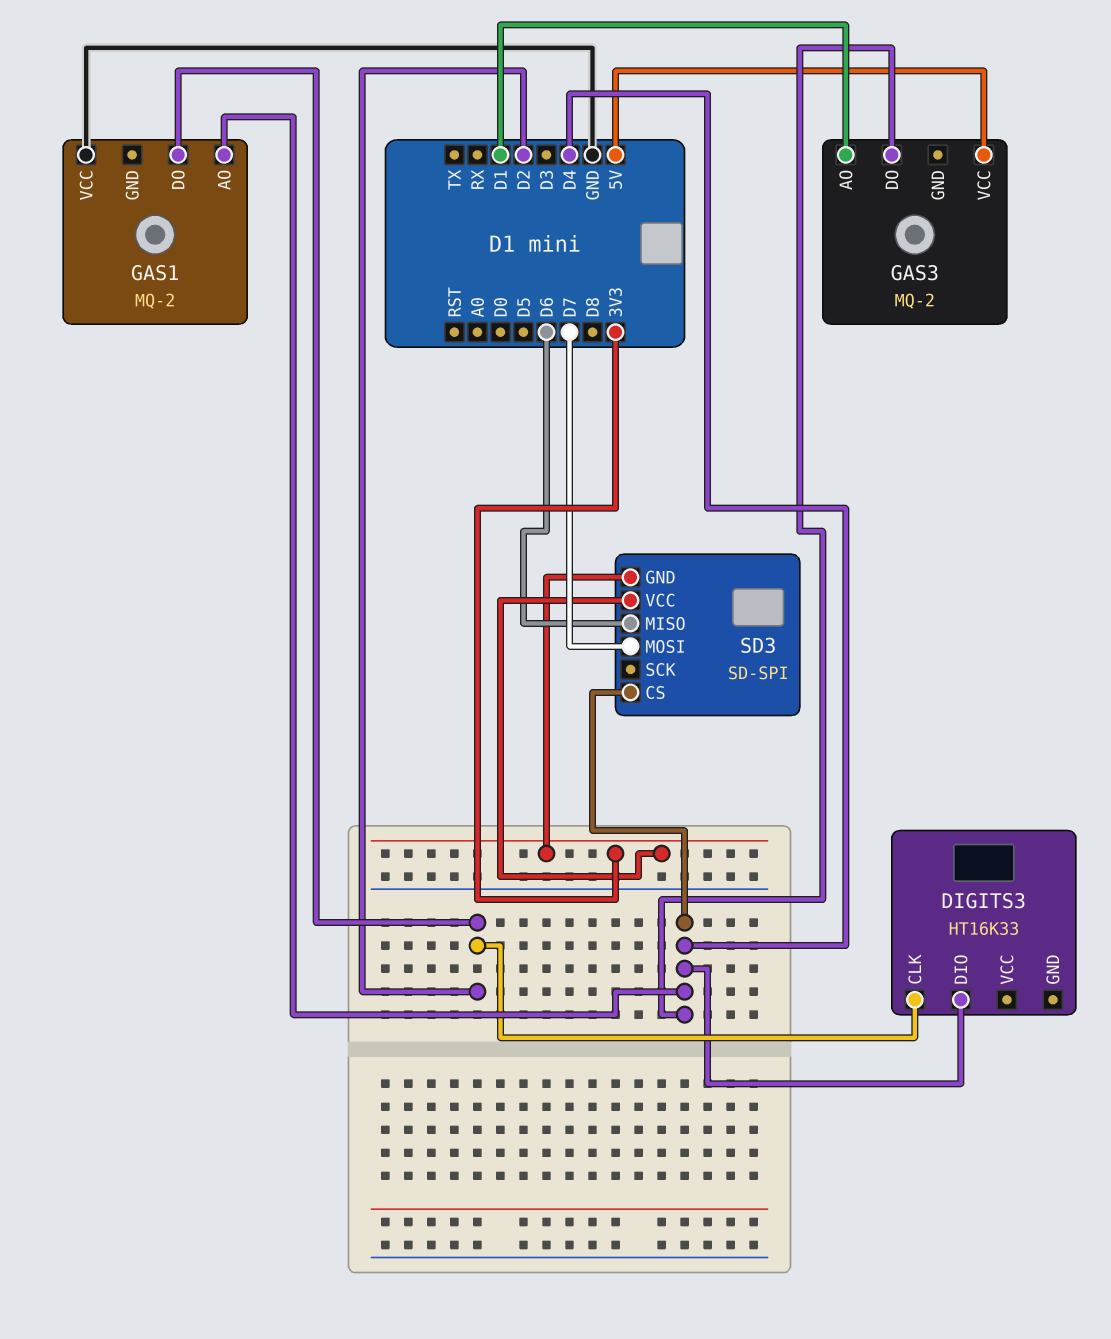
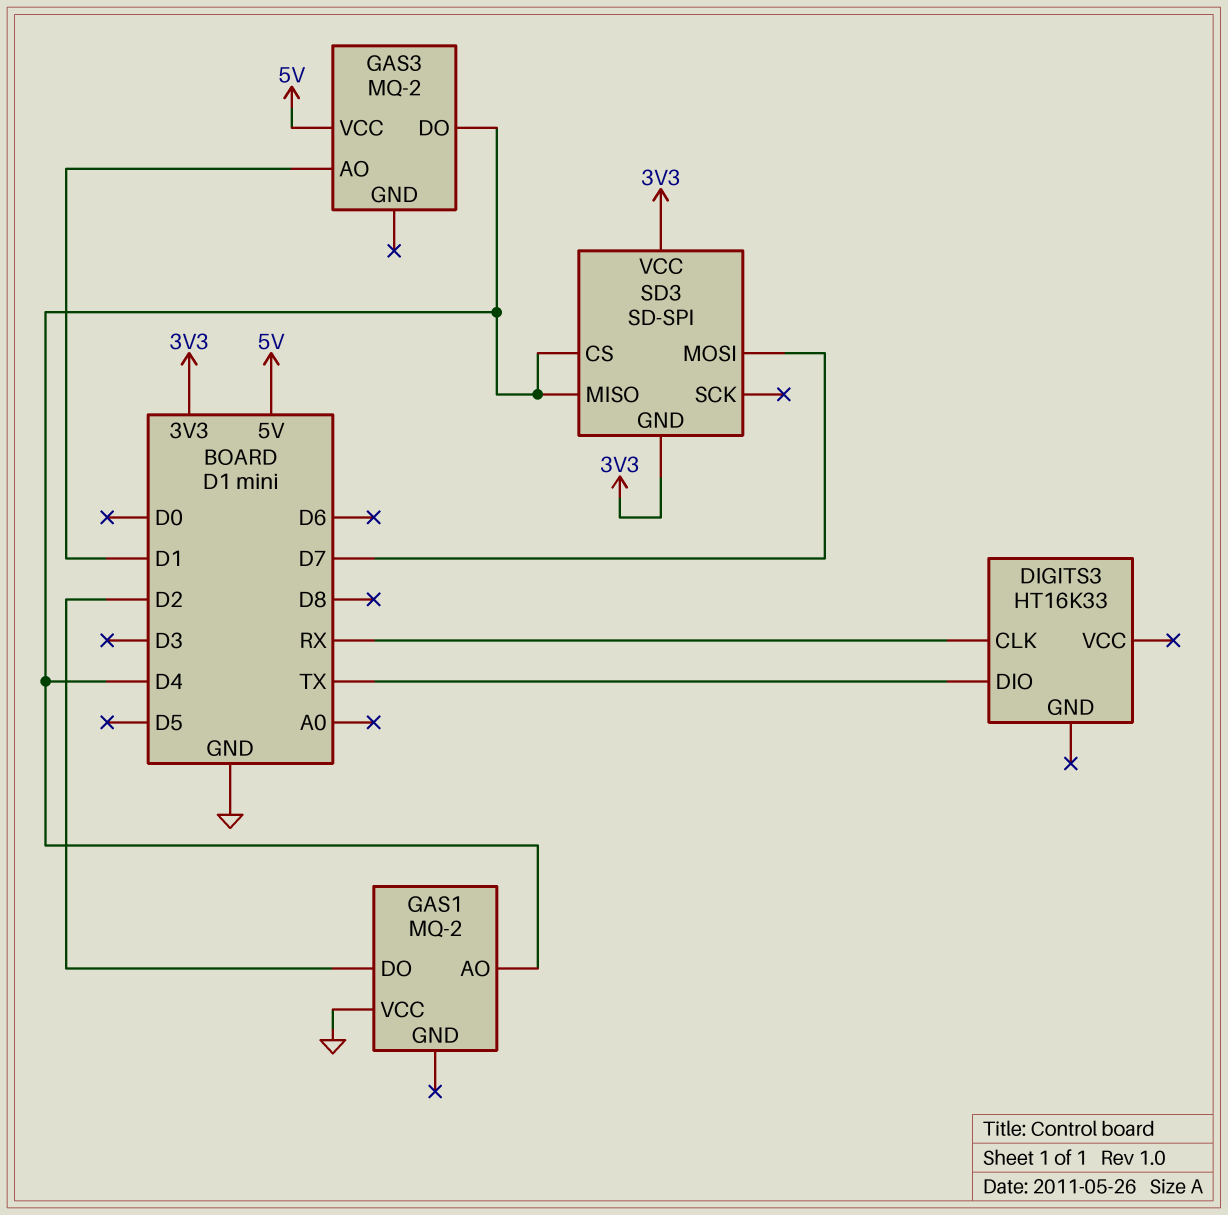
DIGITS3 pin CLK: D2 -> RX
DIGITS3 pin DIO: D4 -> TX
SD3 pin MISO: D6 -> D4

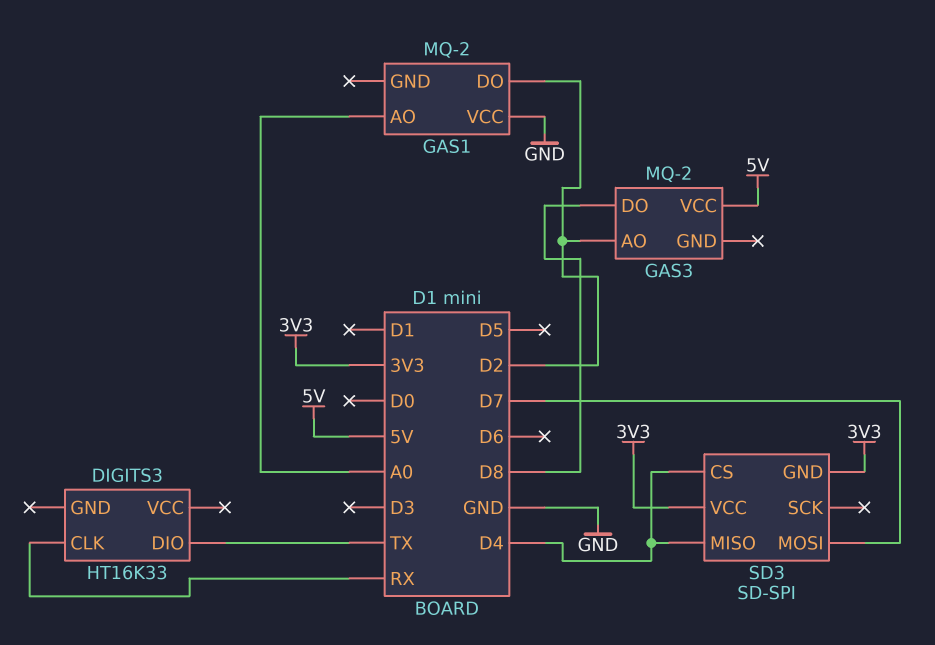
GAS1 pin AO: D4 -> A0
GAS3 pin AO: D1 -> D2
GAS3 pin DO: D4 -> D8

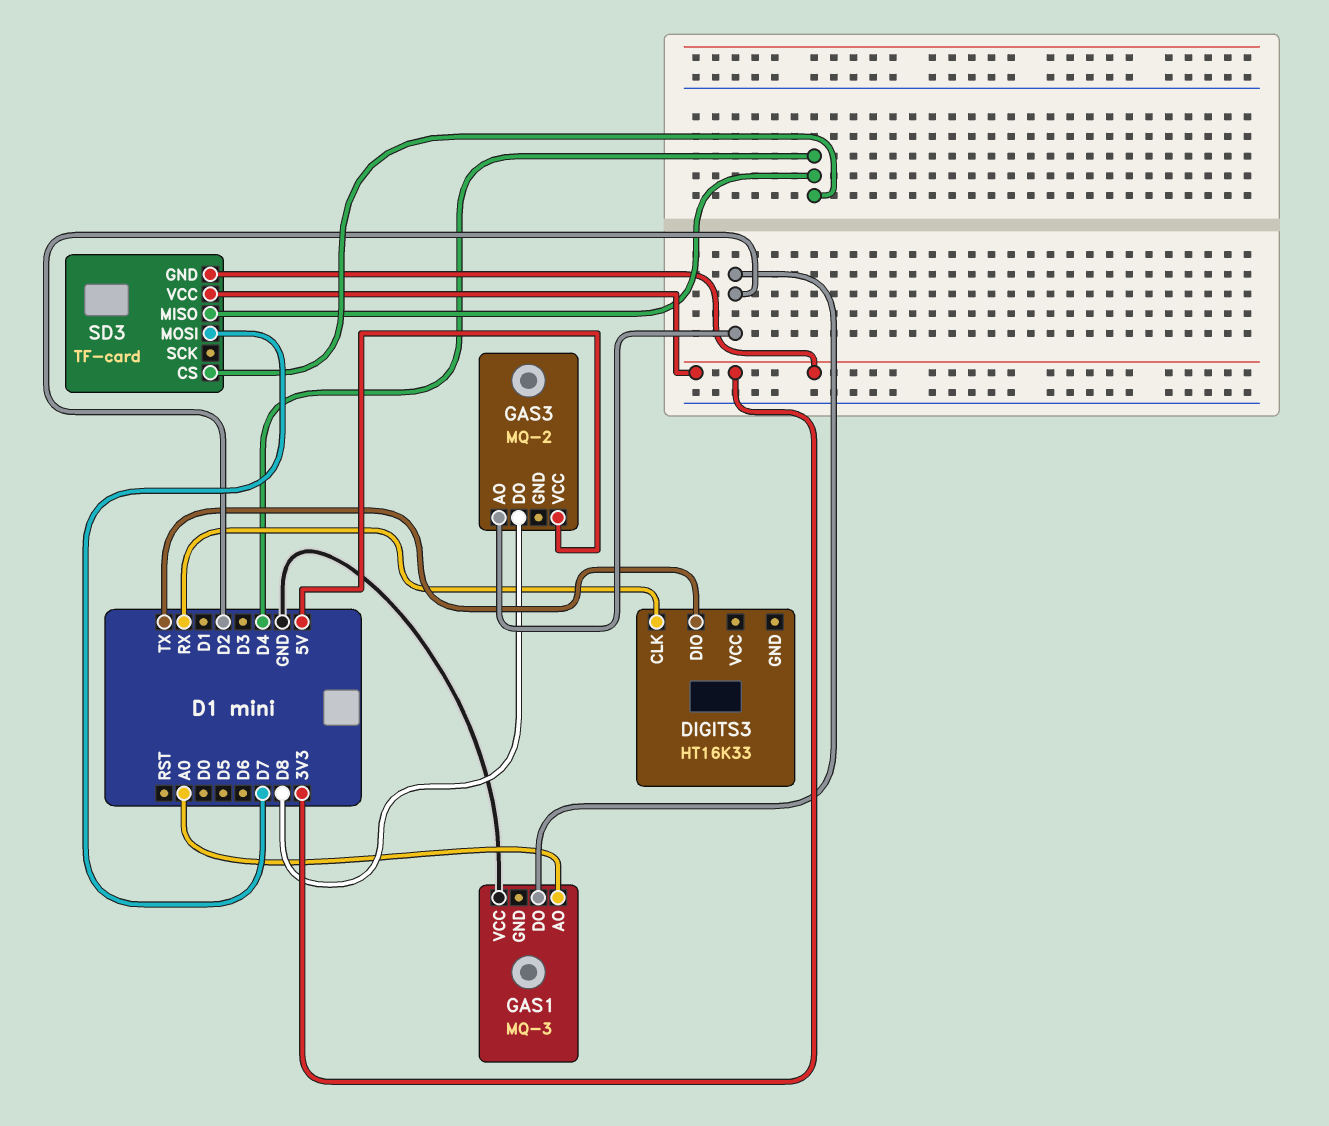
GAS1: MQ-2 -> MQ-3
SD3: SD-SPI -> TF-card

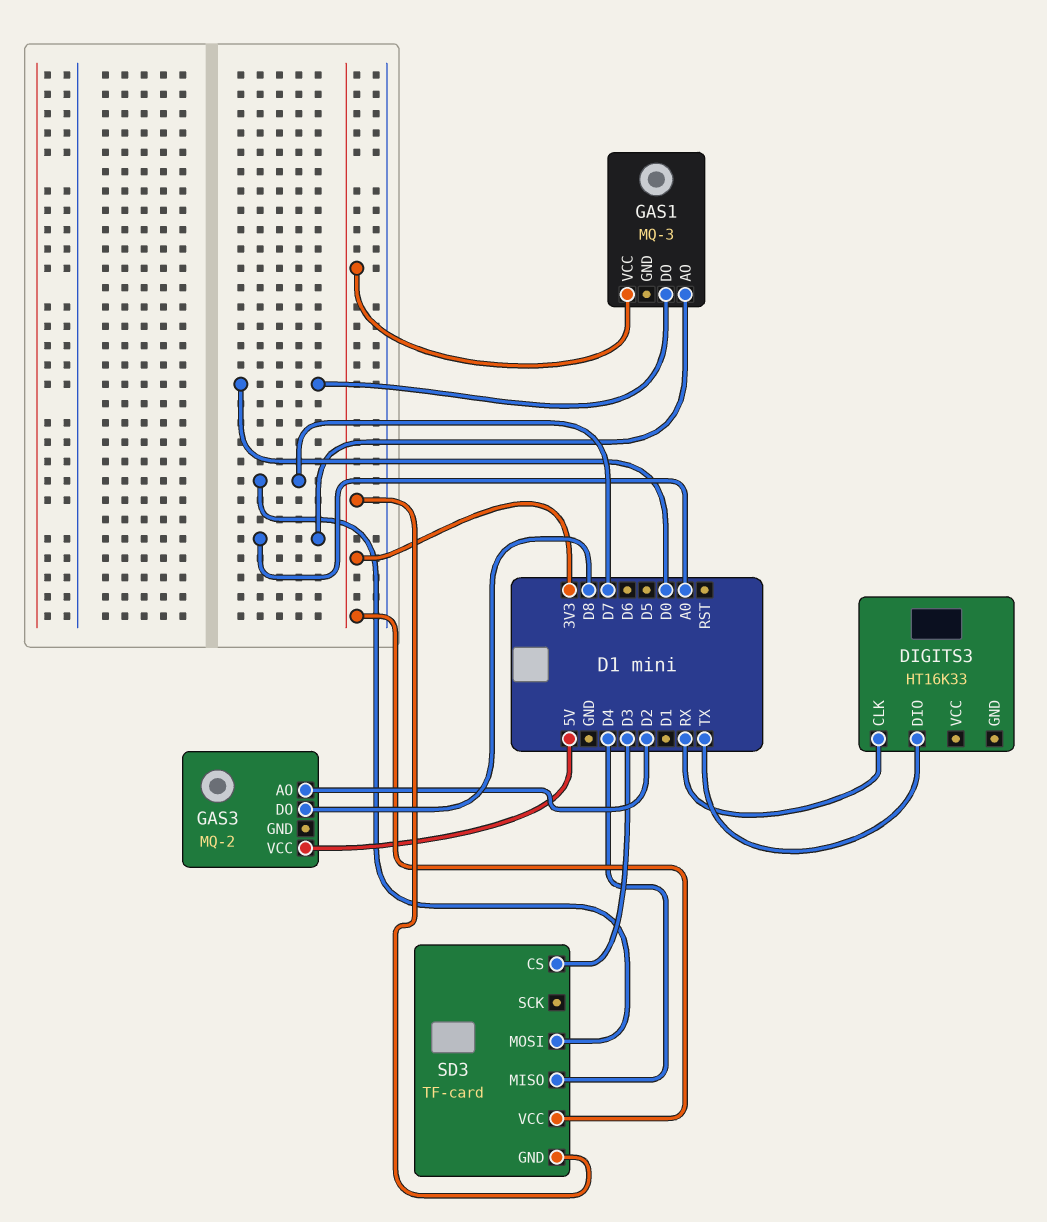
GAS1 pin DO: D2 -> D0
GAS1 pin VCC: GND -> 3V3
SD3 pin CS: D4 -> D3

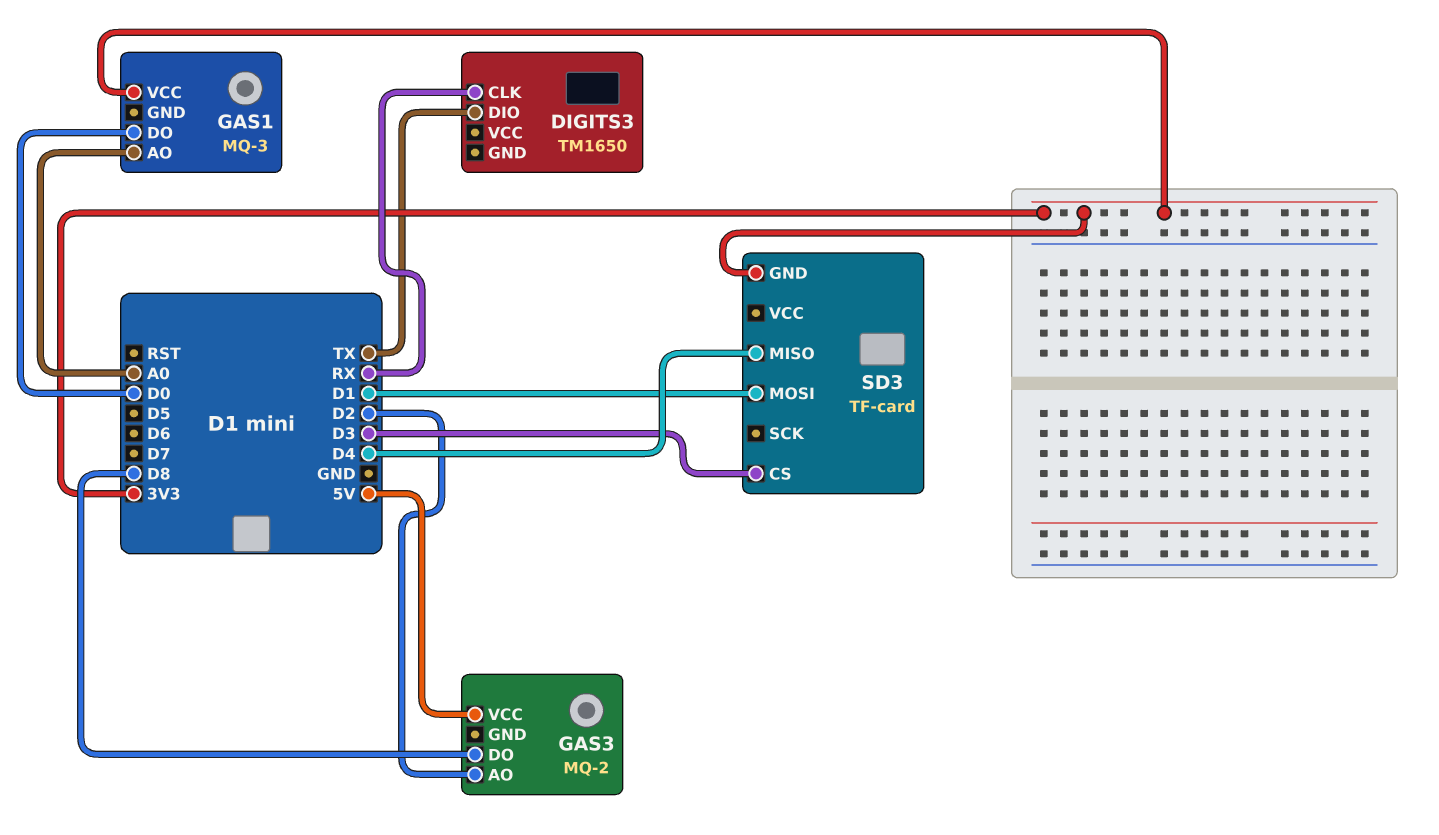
DIGITS3: HT16K33 -> TM1650
SD3 pin MOSI: D7 -> D1
SD3 pin VCC: 3V3 -> none

